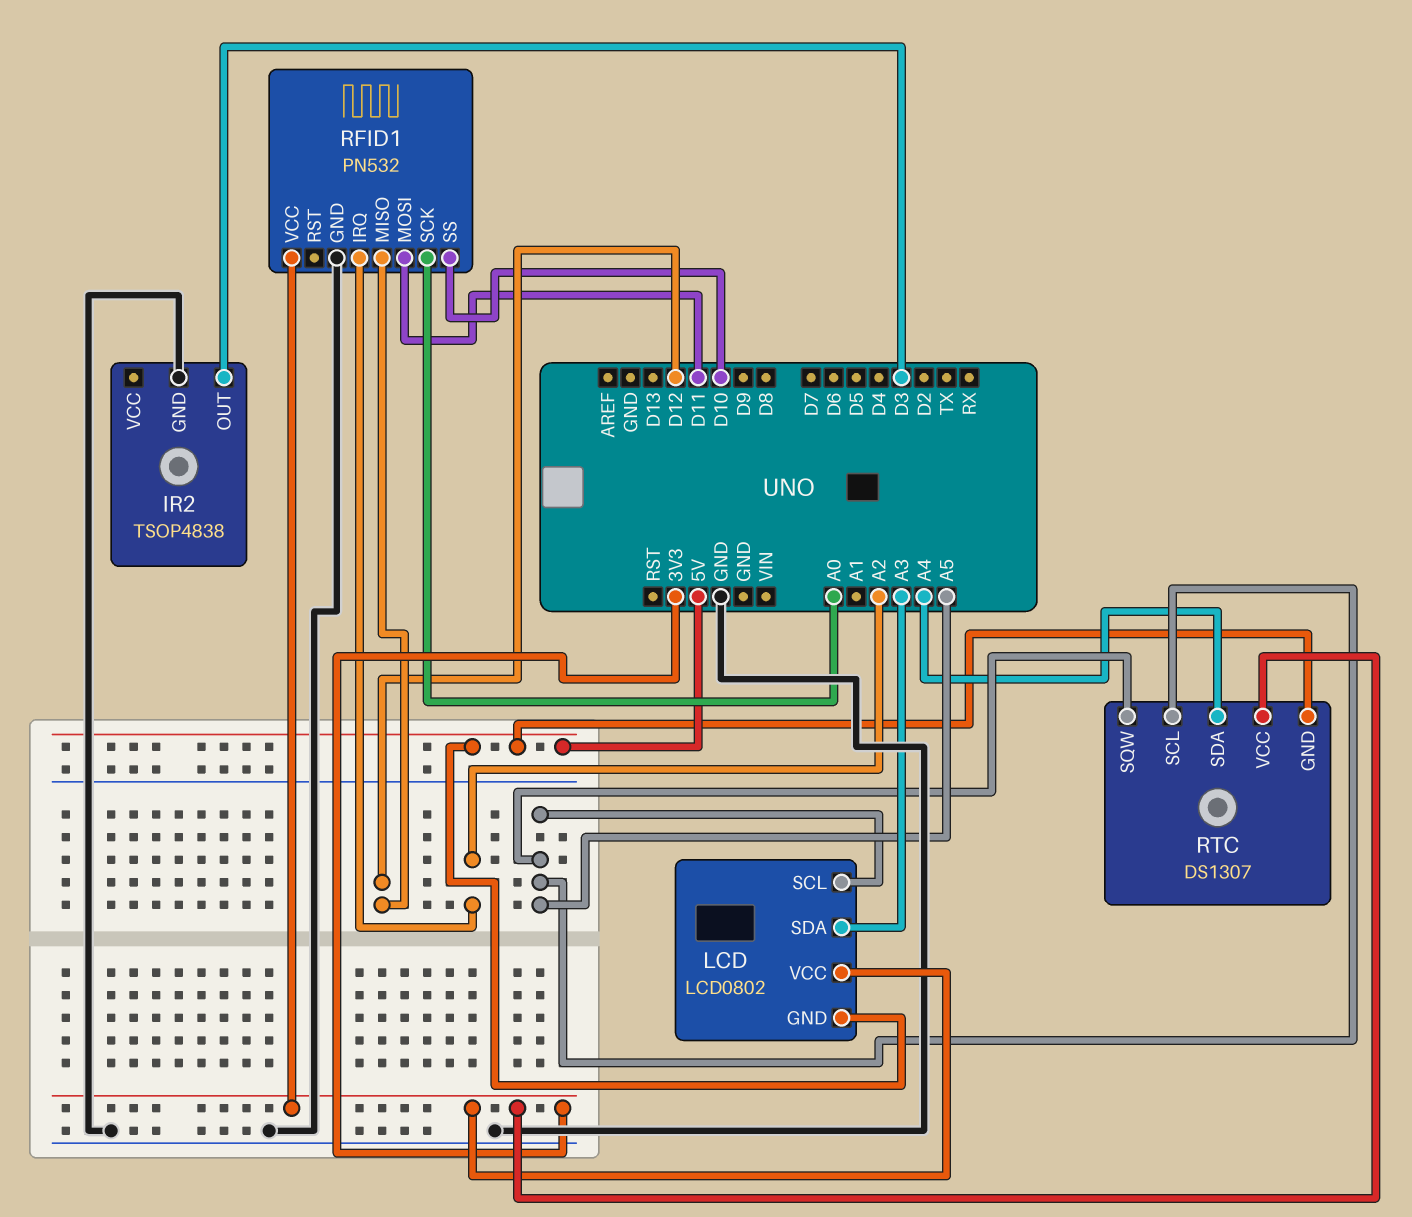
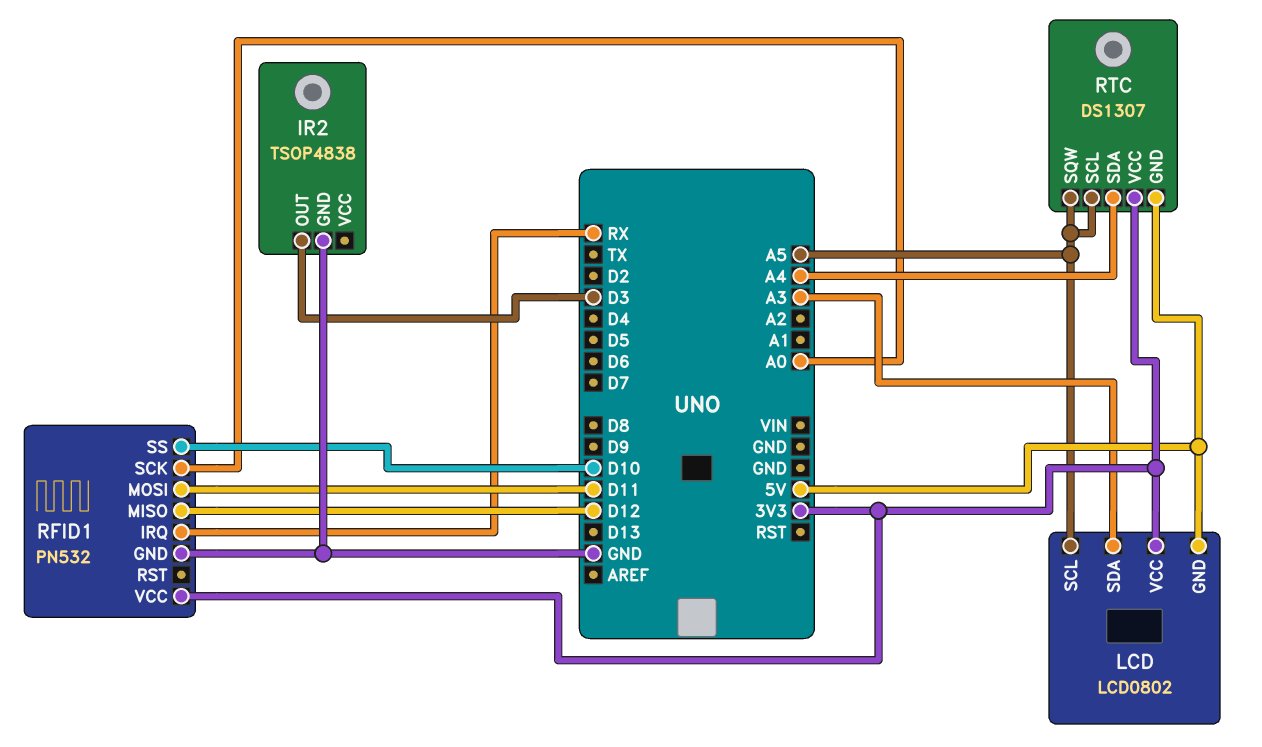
RFID1 pin IRQ: A2 -> RX

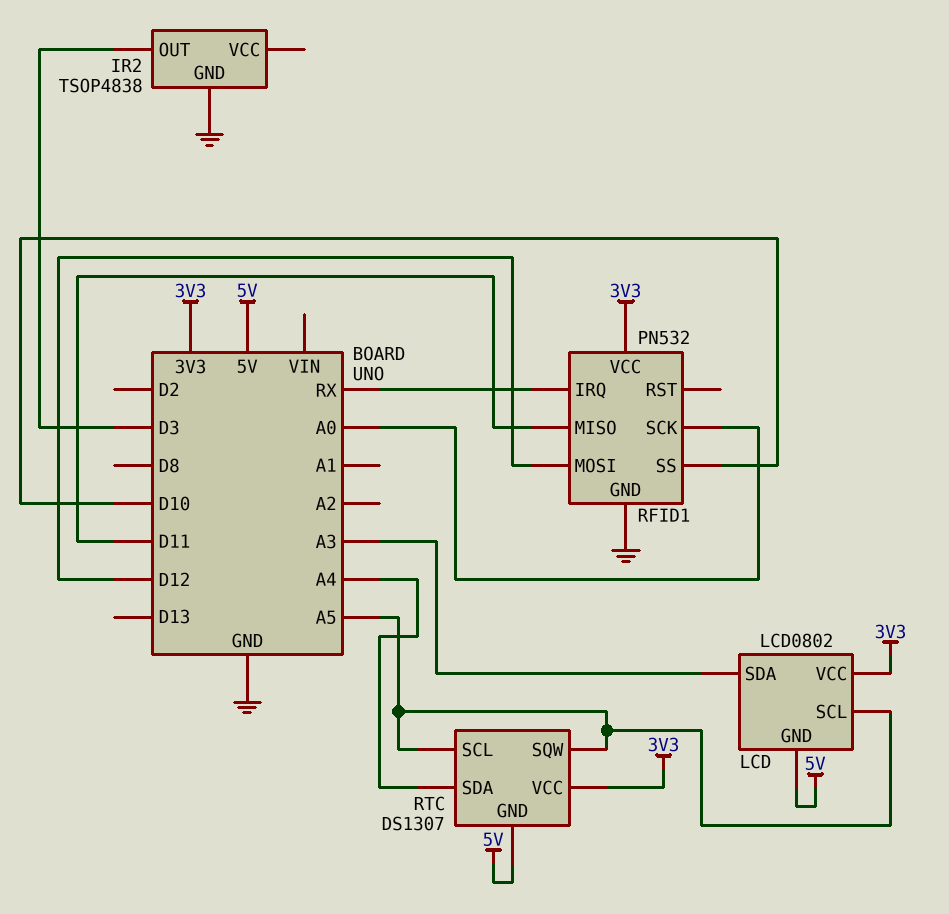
RFID1 pin MISO: D12 -> D11
RFID1 pin MOSI: D11 -> D12

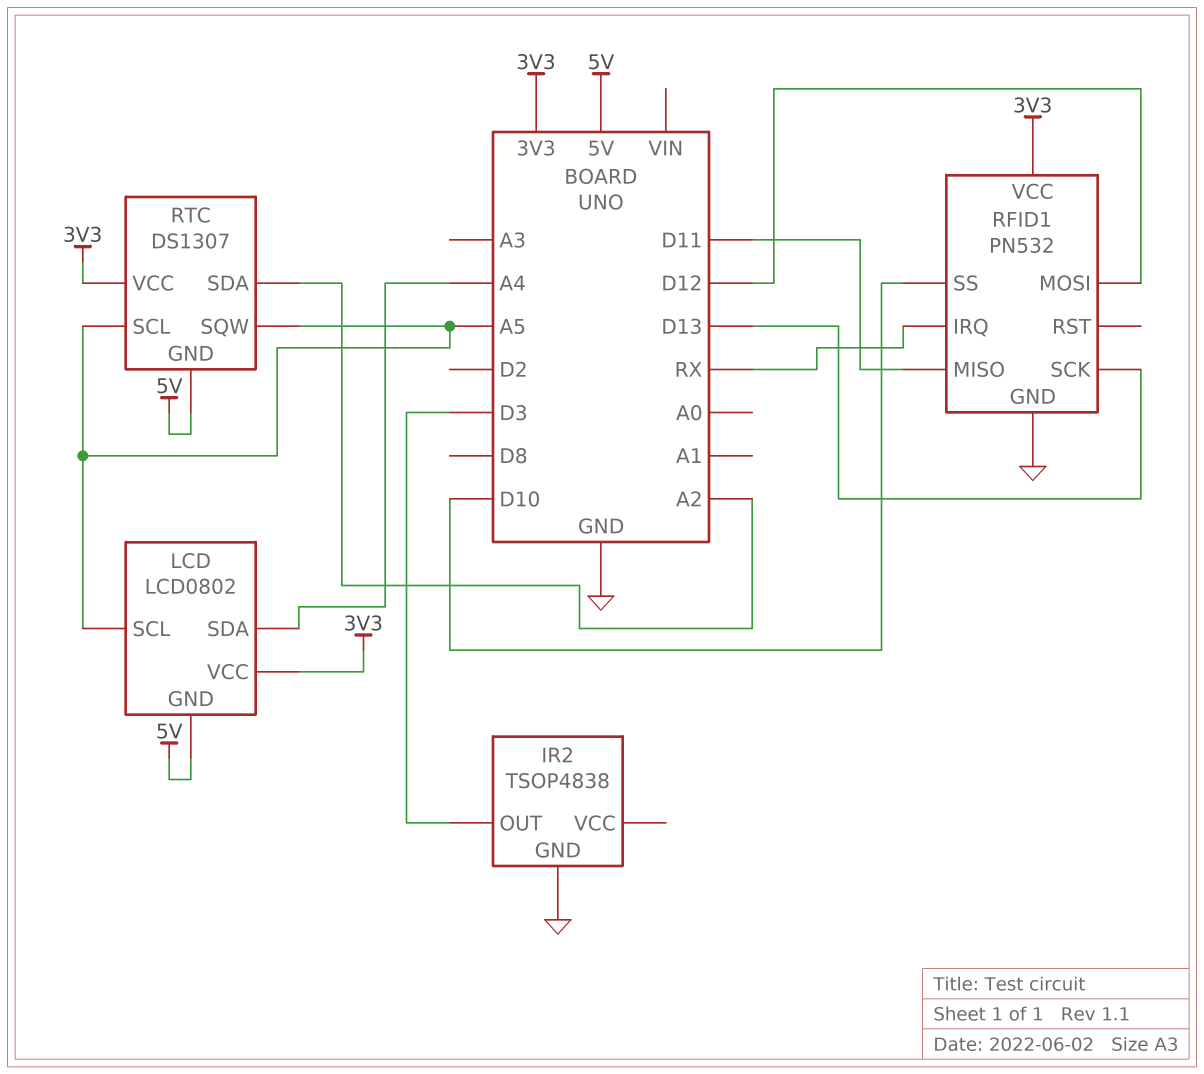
LCD pin SDA: A3 -> A4
RFID1 pin SCK: A0 -> D13
RTC pin SDA: A4 -> A2

